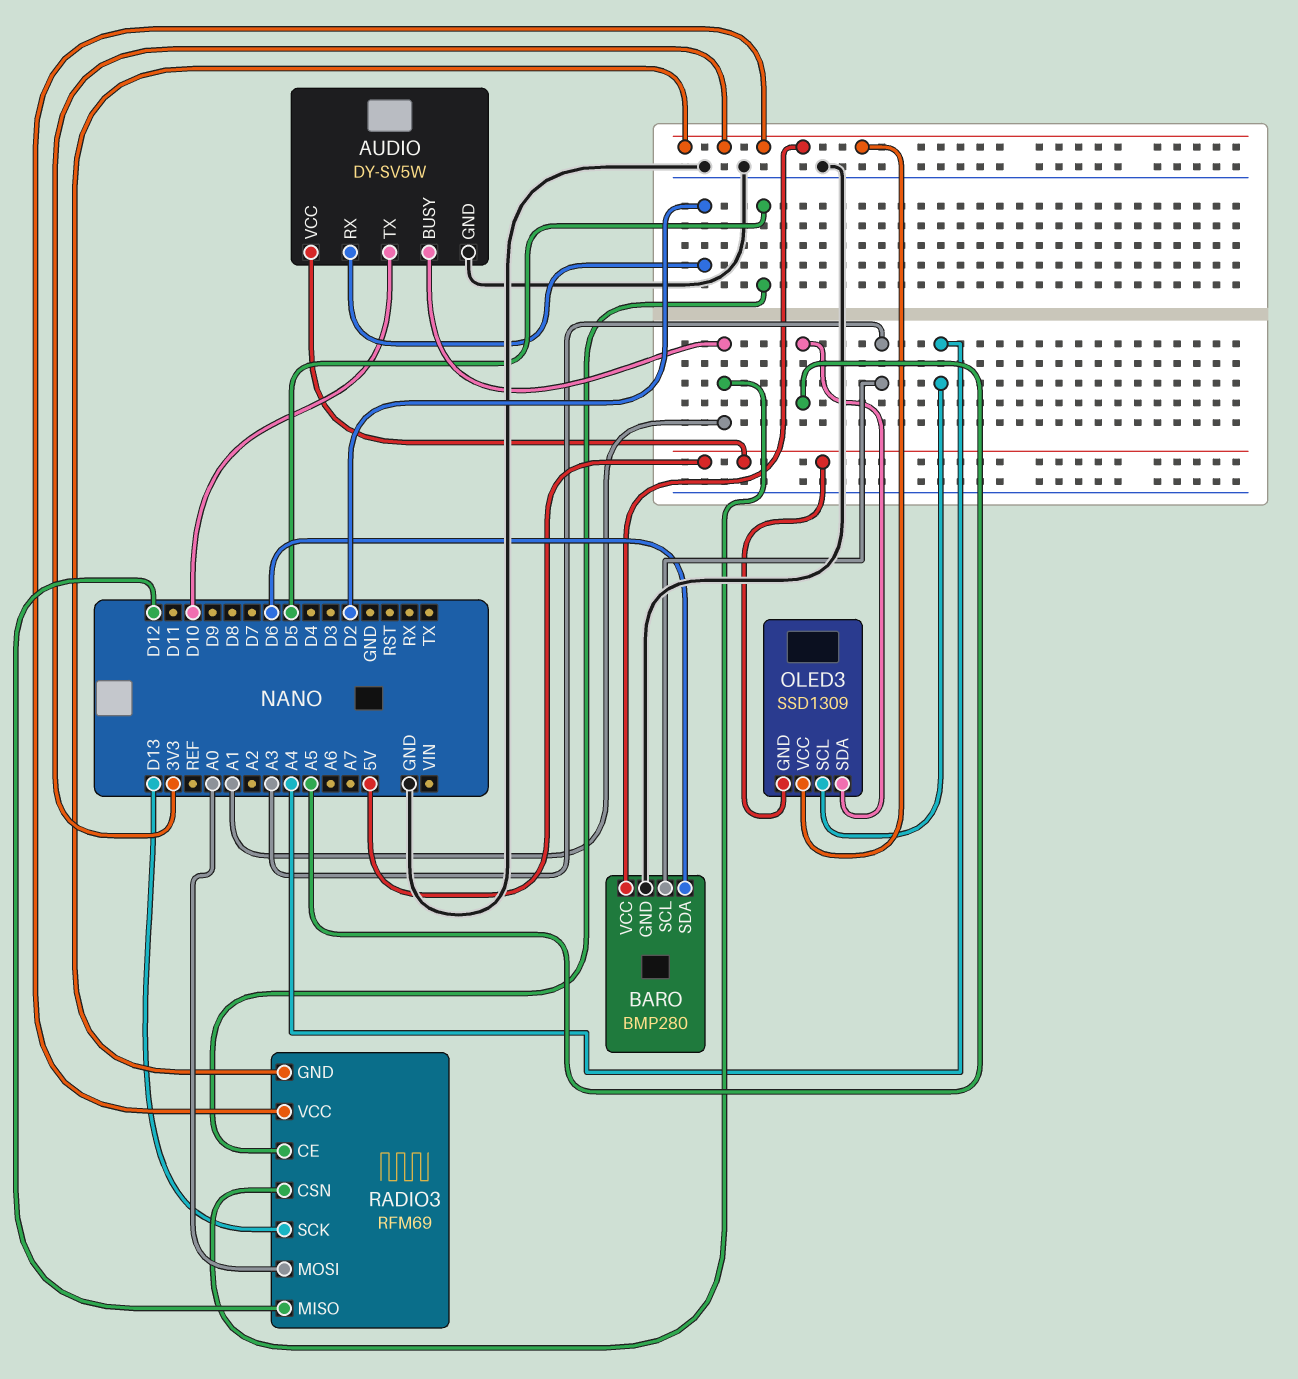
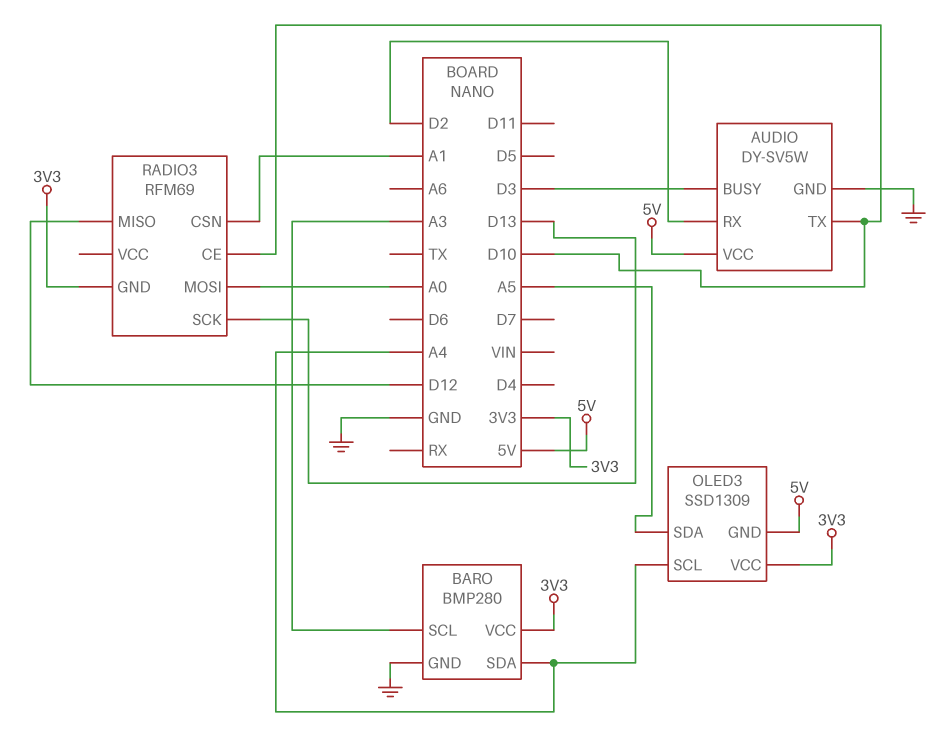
AUDIO pin BUSY: A1 -> D3
BARO pin SDA: D6 -> A4
RADIO3 pin CE: D5 -> D10
RADIO3 pin VCC: 3V3 -> none

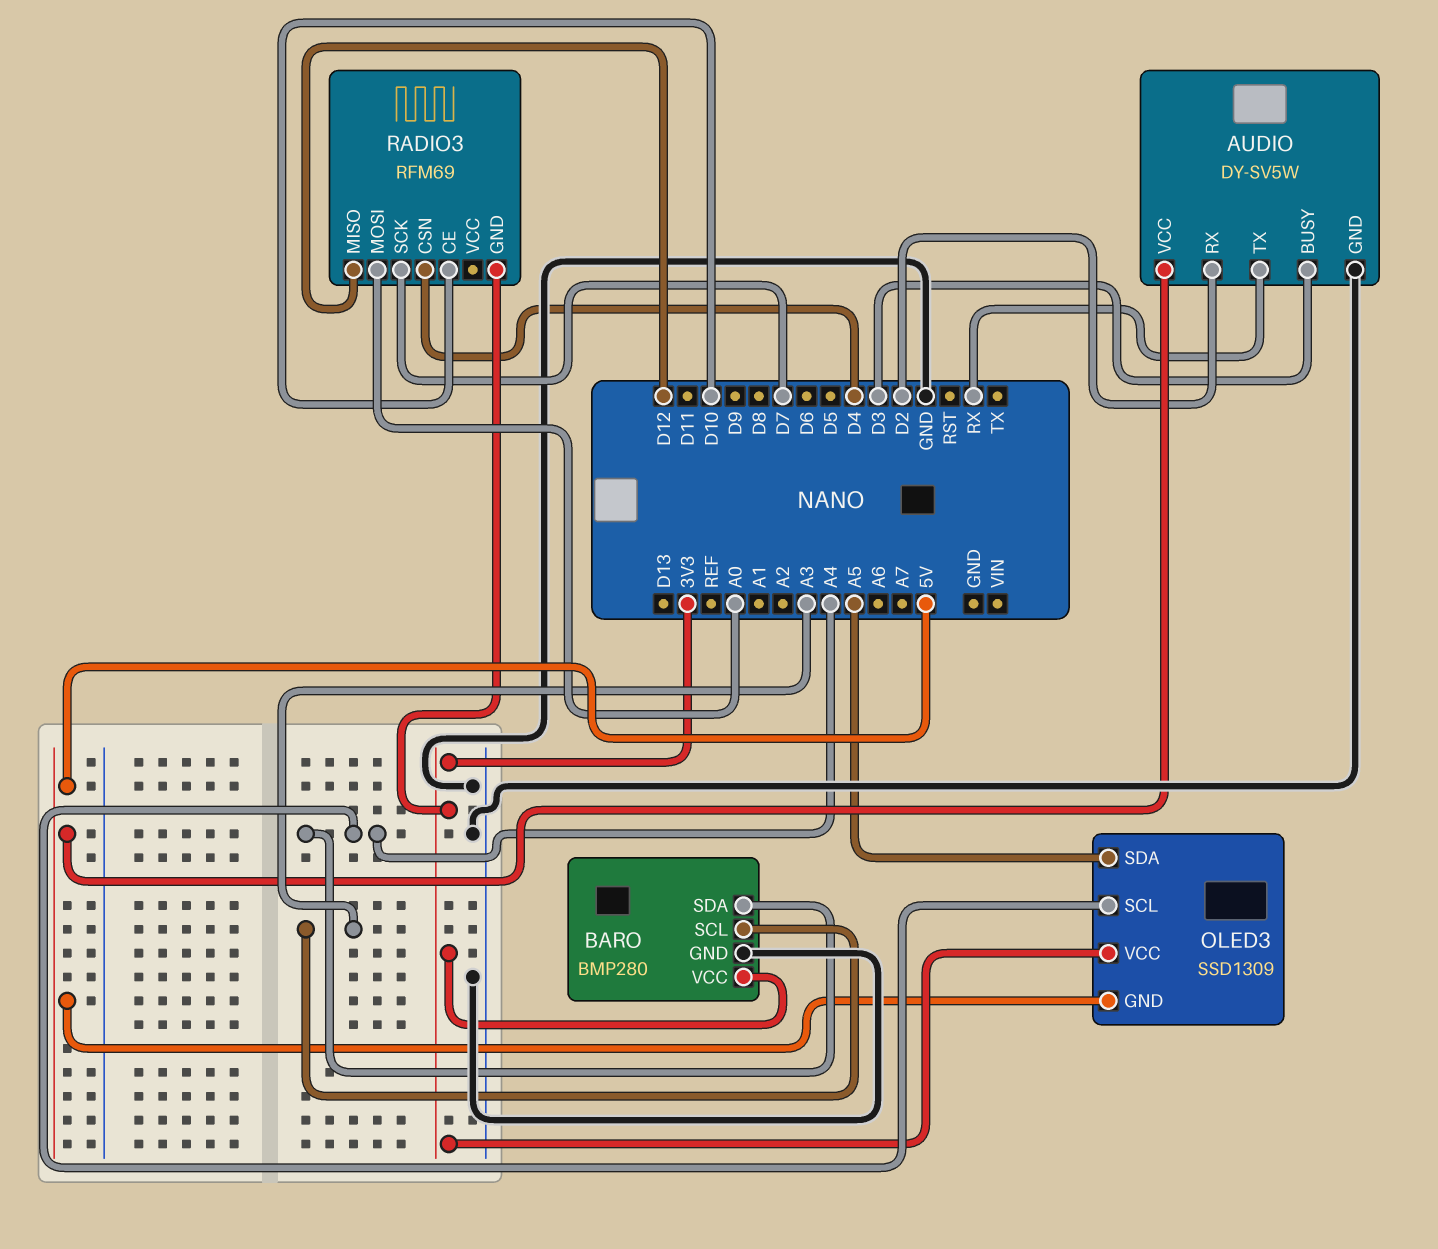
AUDIO pin TX: D10 -> RX
RADIO3 pin CSN: A1 -> D4
RADIO3 pin SCK: D13 -> D7

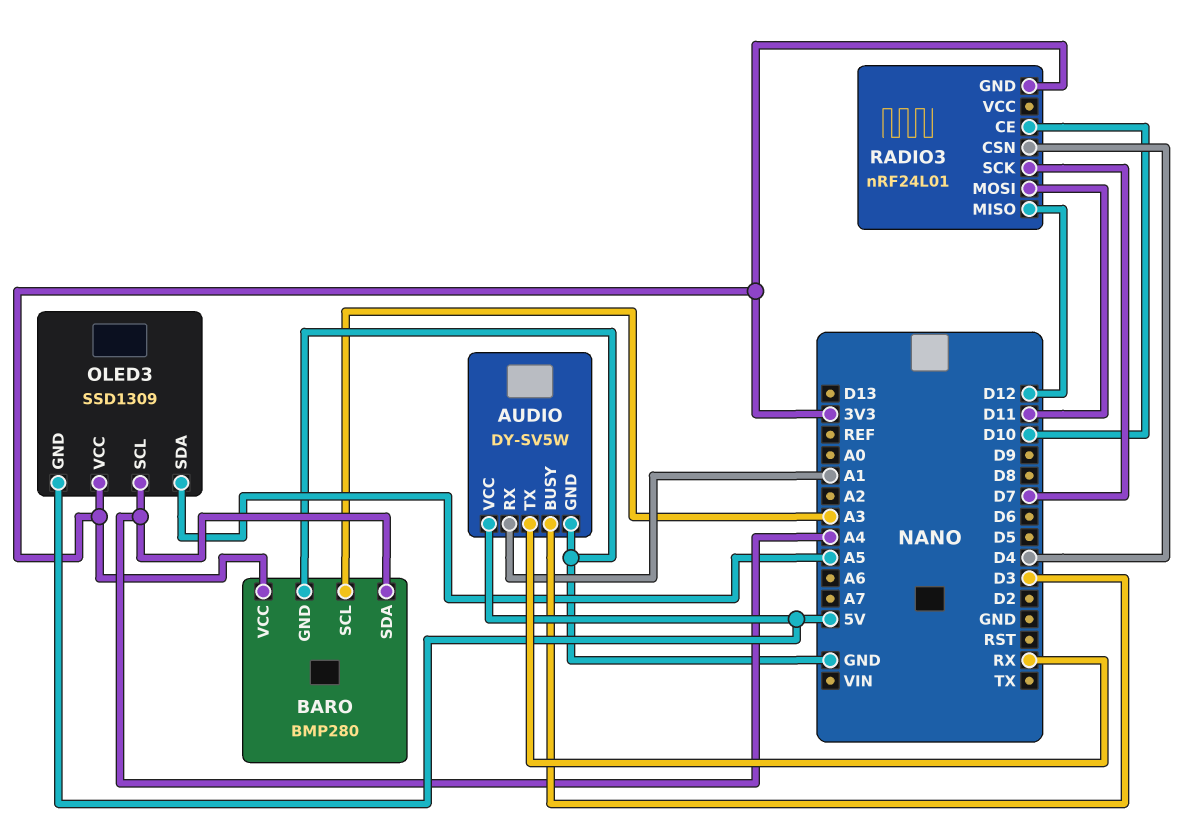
AUDIO pin RX: D2 -> A1
RADIO3: RFM69 -> nRF24L01
RADIO3 pin MOSI: A0 -> D11

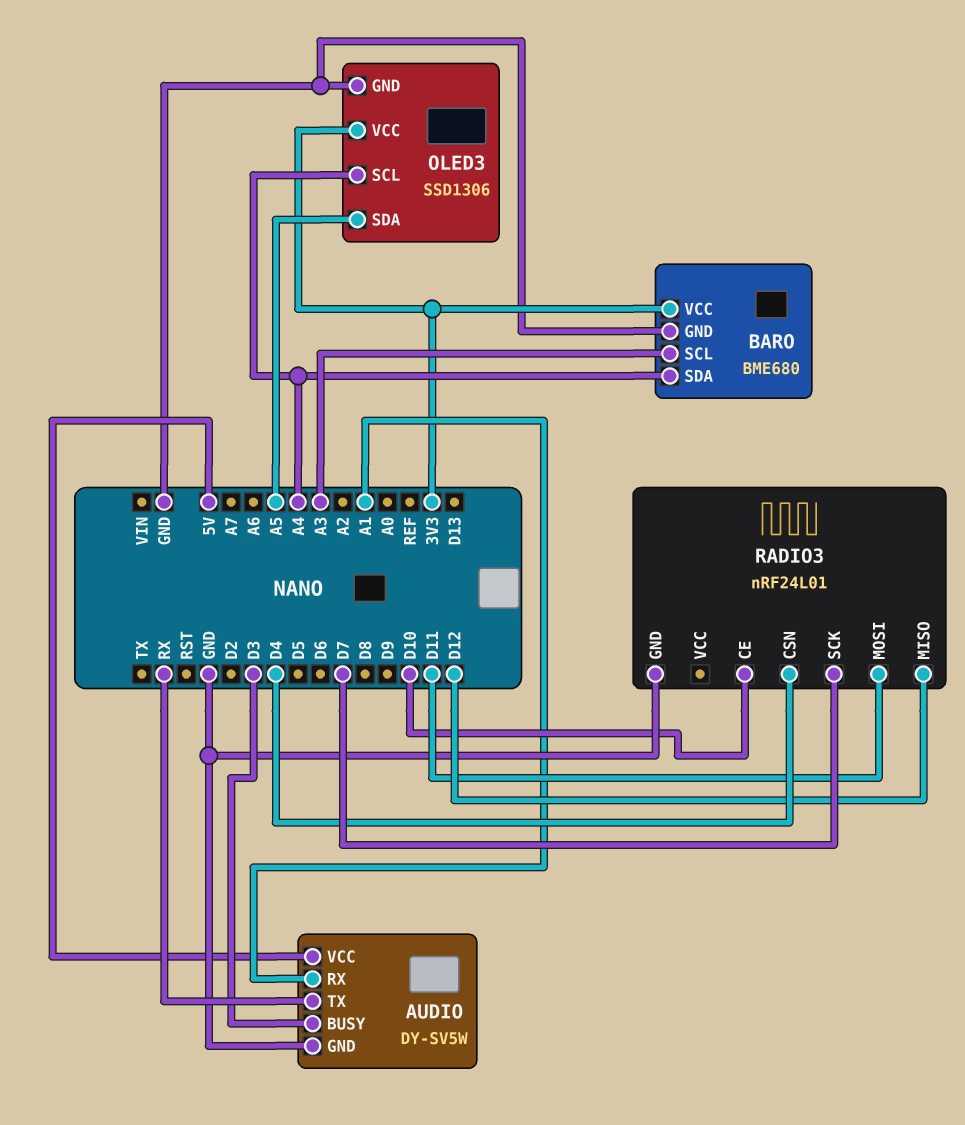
BARO: BMP280 -> BME680
OLED3: SSD1309 -> SSD1306
OLED3 pin GND: 5V -> GND
RADIO3 pin GND: 3V3 -> GND

